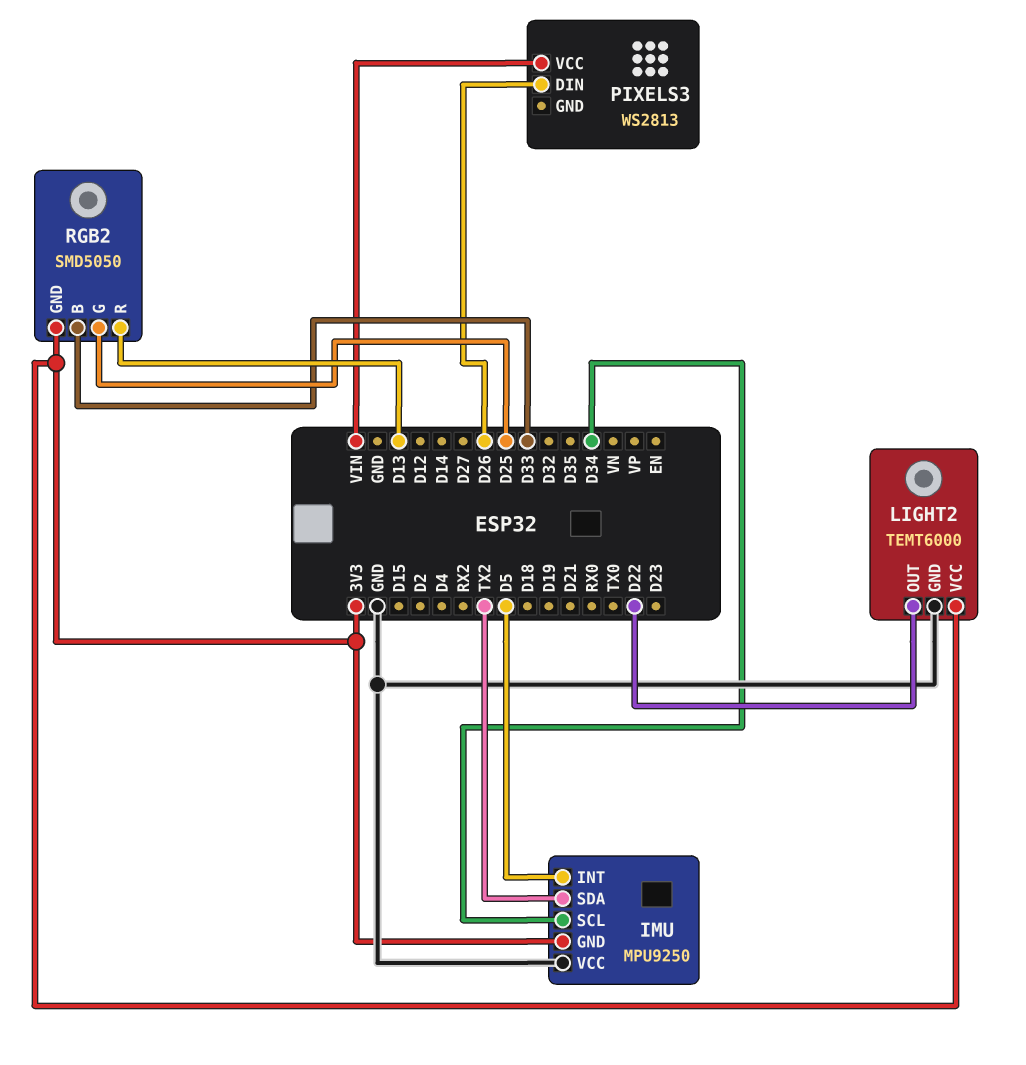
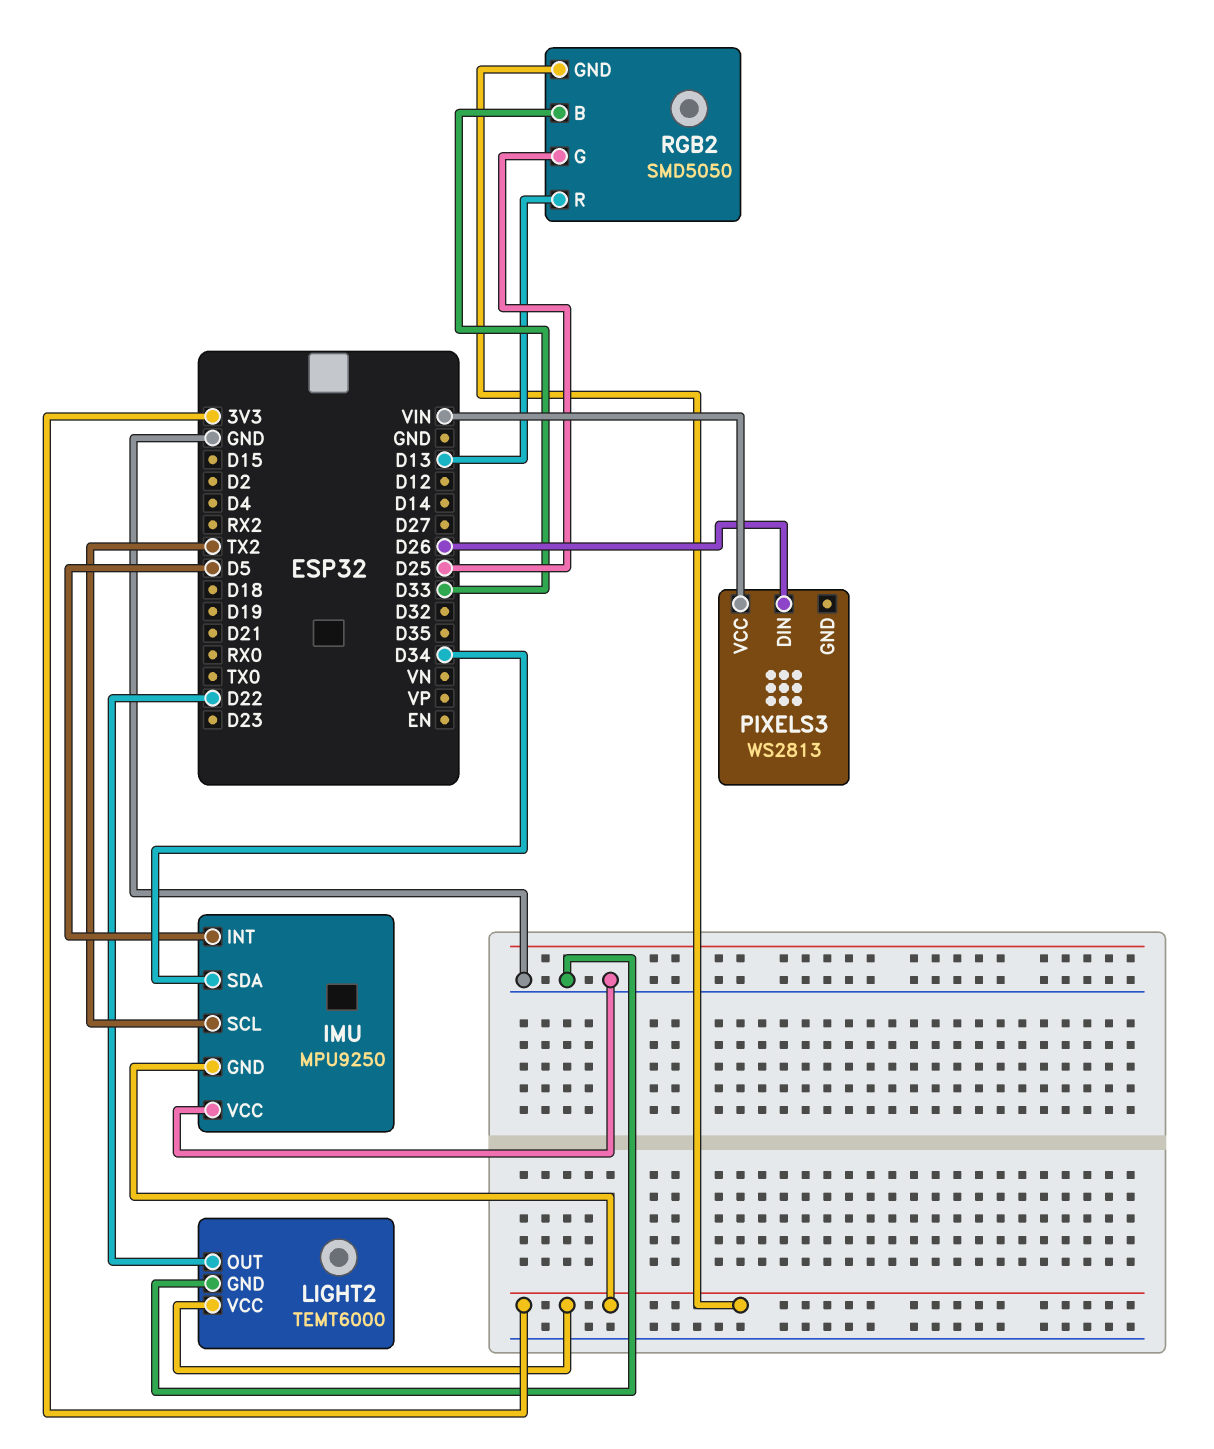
IMU pin SCL: D34 -> TX2
IMU pin SDA: TX2 -> D34

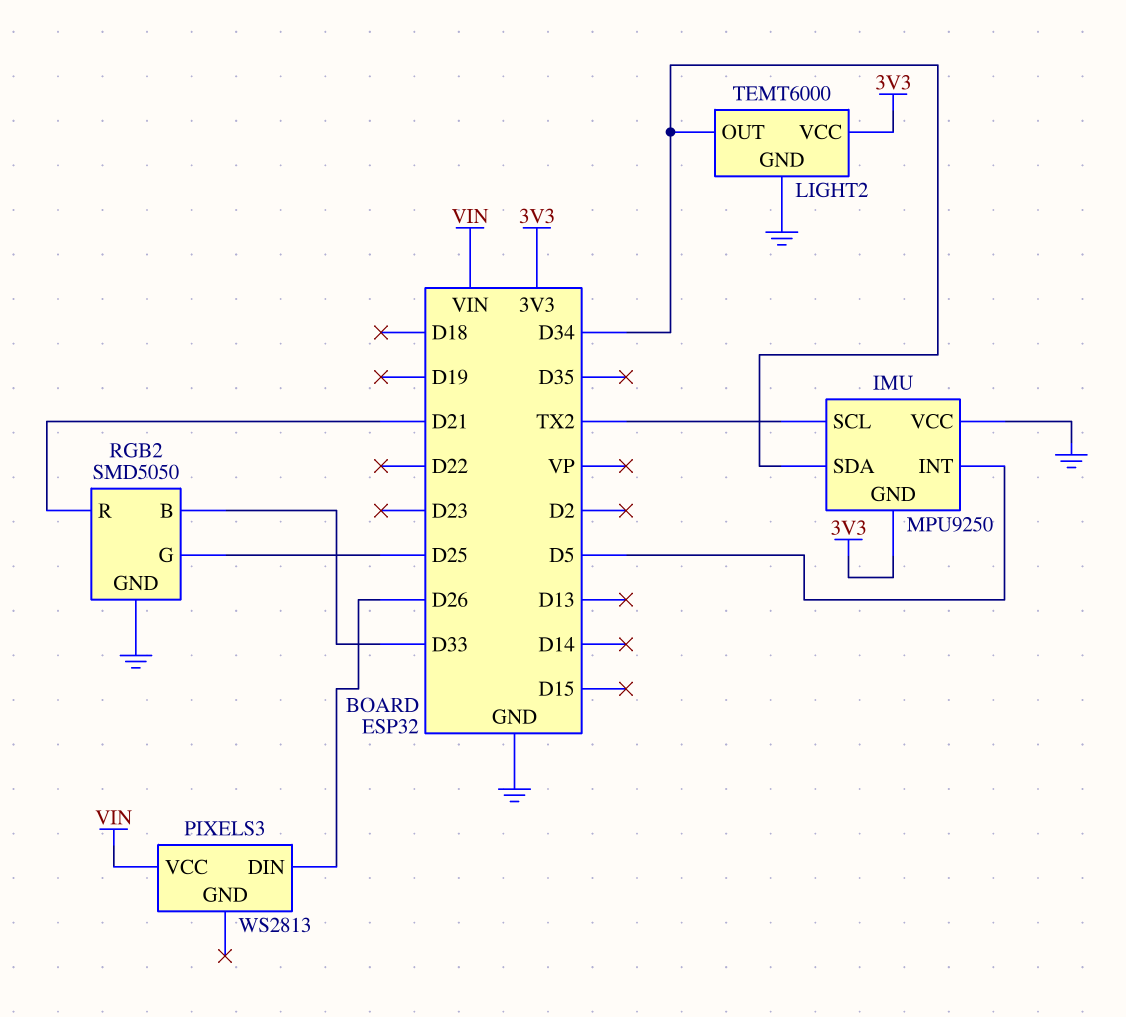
LIGHT2 pin OUT: D22 -> D34
RGB2 pin GND: 3V3 -> GND
RGB2 pin R: D13 -> D21

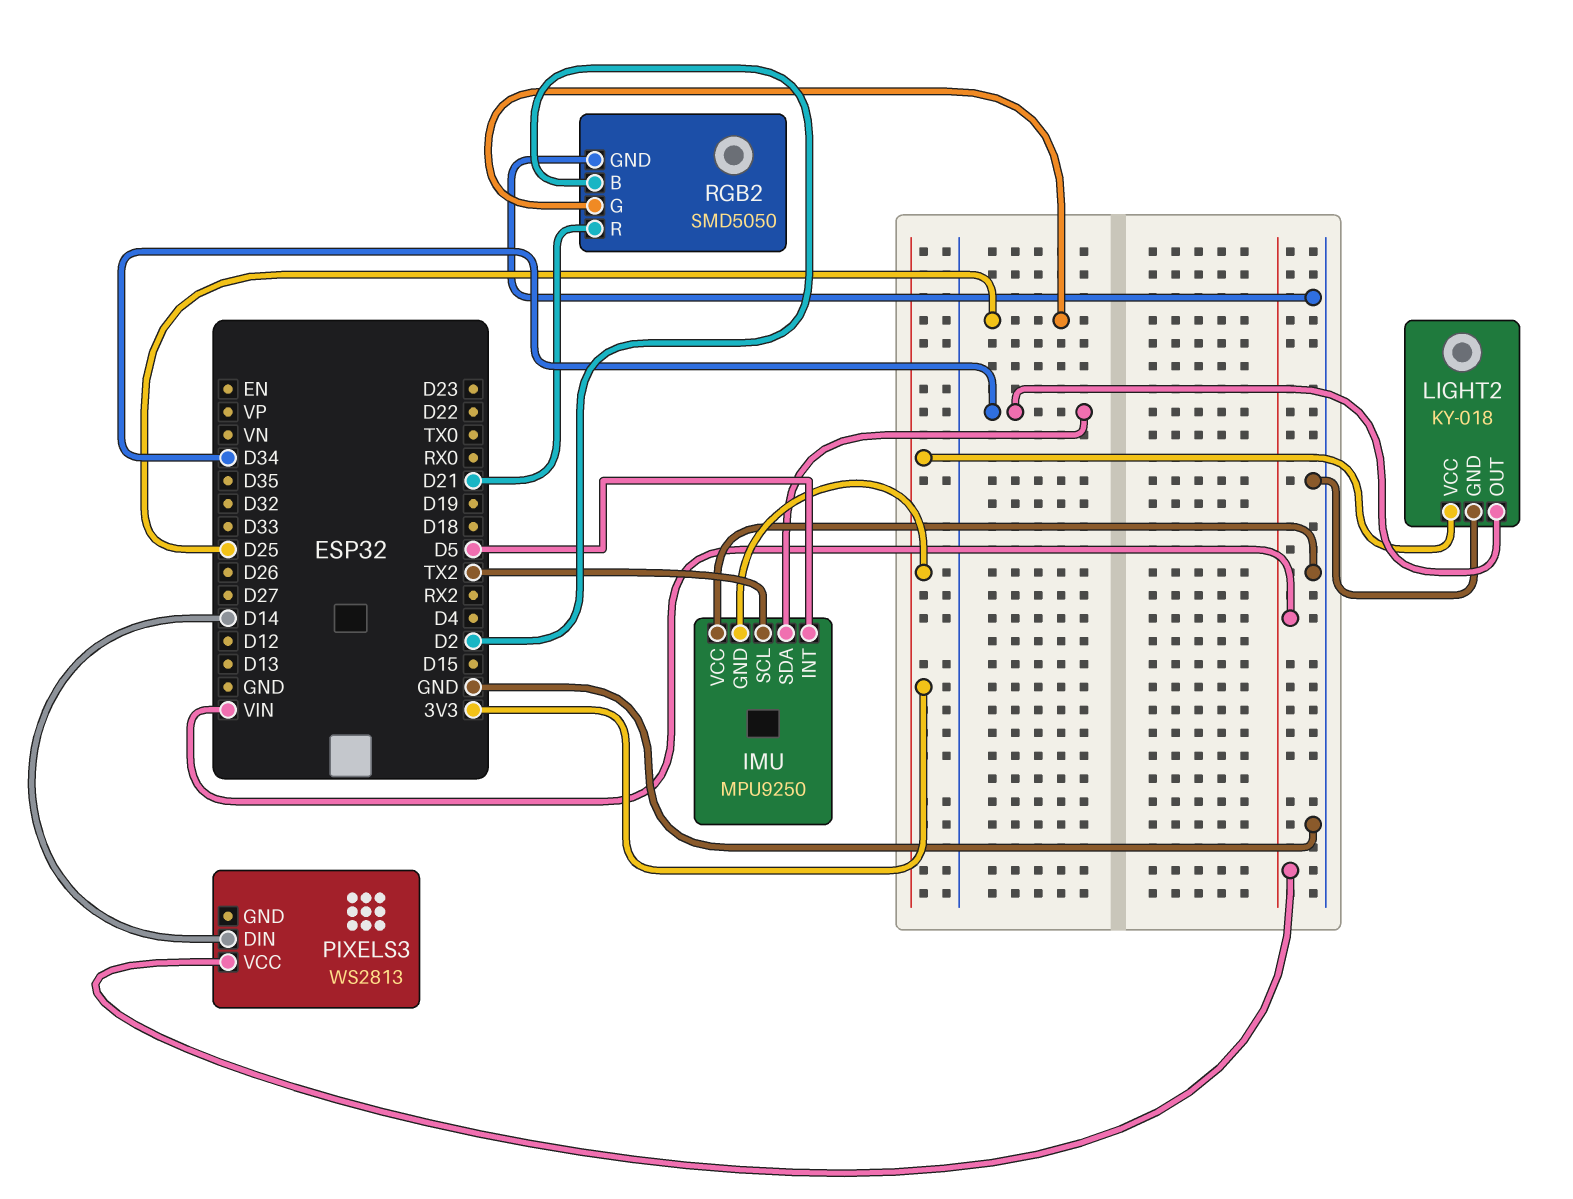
LIGHT2: TEMT6000 -> KY-018
PIXELS3 pin DIN: D26 -> D14
RGB2 pin B: D33 -> D2

